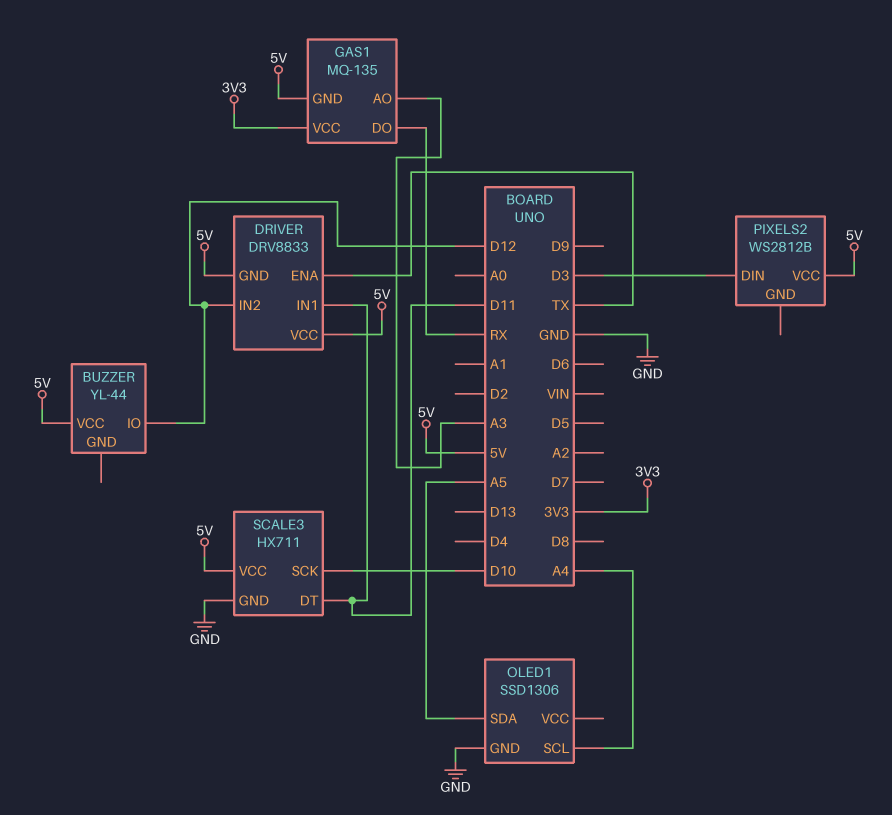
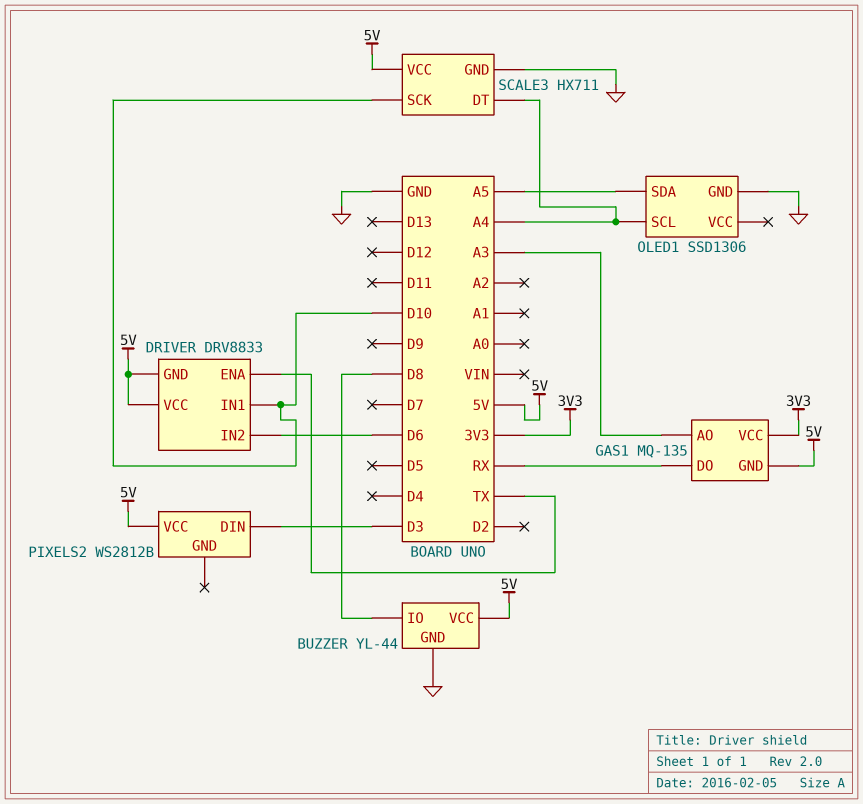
BUZZER pin GND: none -> GND
BUZZER pin IO: D12 -> D8
DRIVER pin IN1: D11 -> D10
DRIVER pin IN2: D12 -> D6
SCALE3 pin DT: D11 -> A4

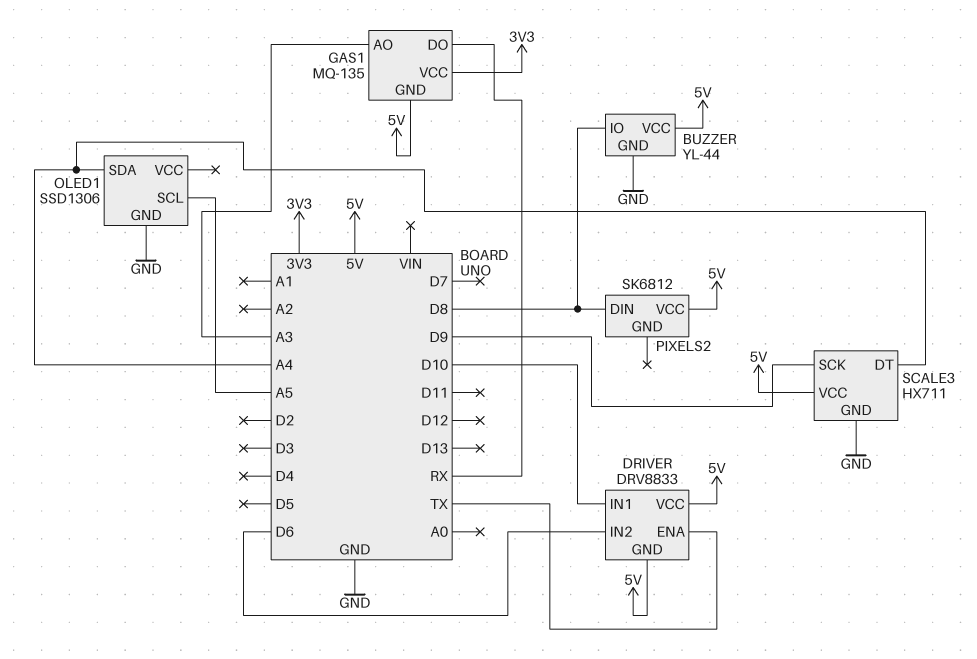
OLED1 pin SCL: A4 -> A5
OLED1 pin SDA: A5 -> A4
PIXELS2: WS2812B -> SK6812
PIXELS2 pin DIN: D3 -> D8
SCALE3 pin SCK: D10 -> D9

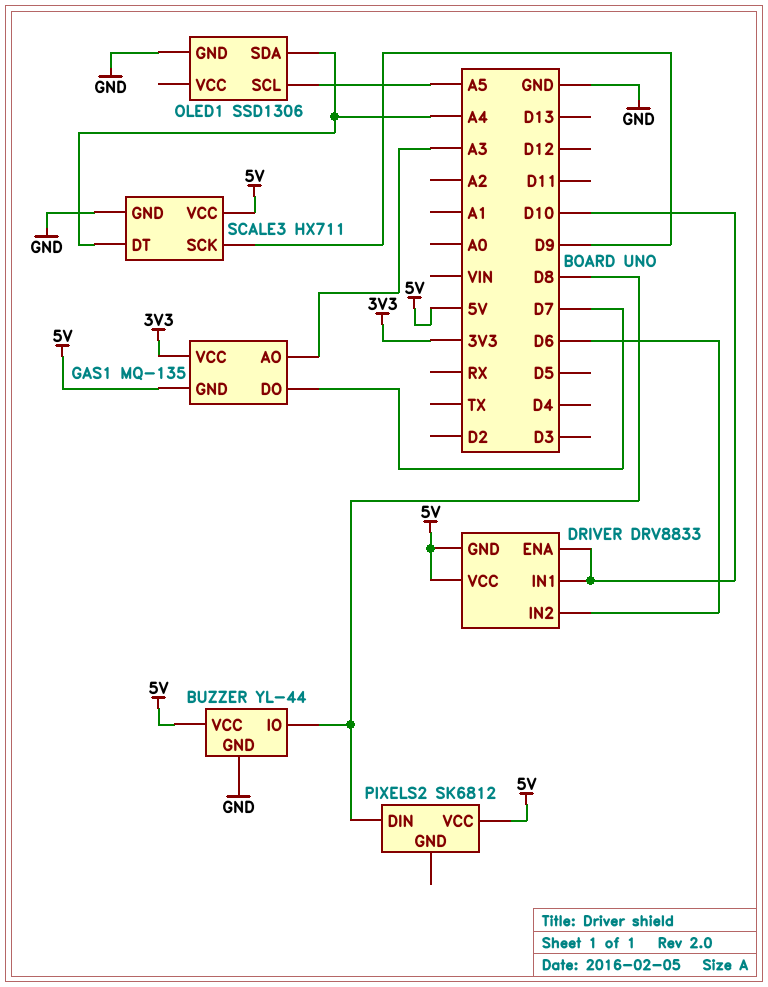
DRIVER pin ENA: TX -> D10
GAS1 pin DO: RX -> D7

